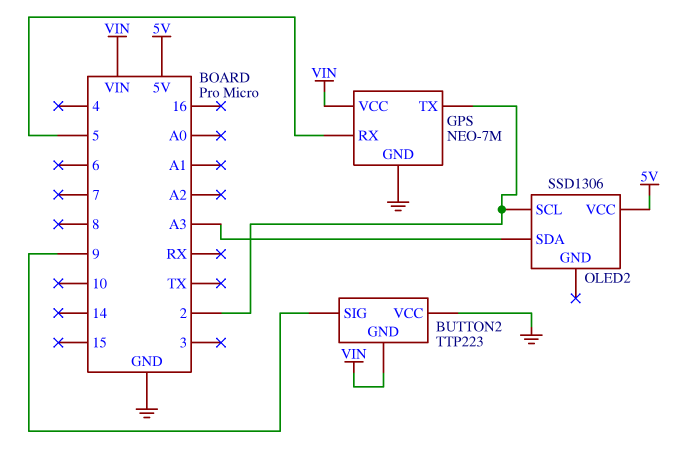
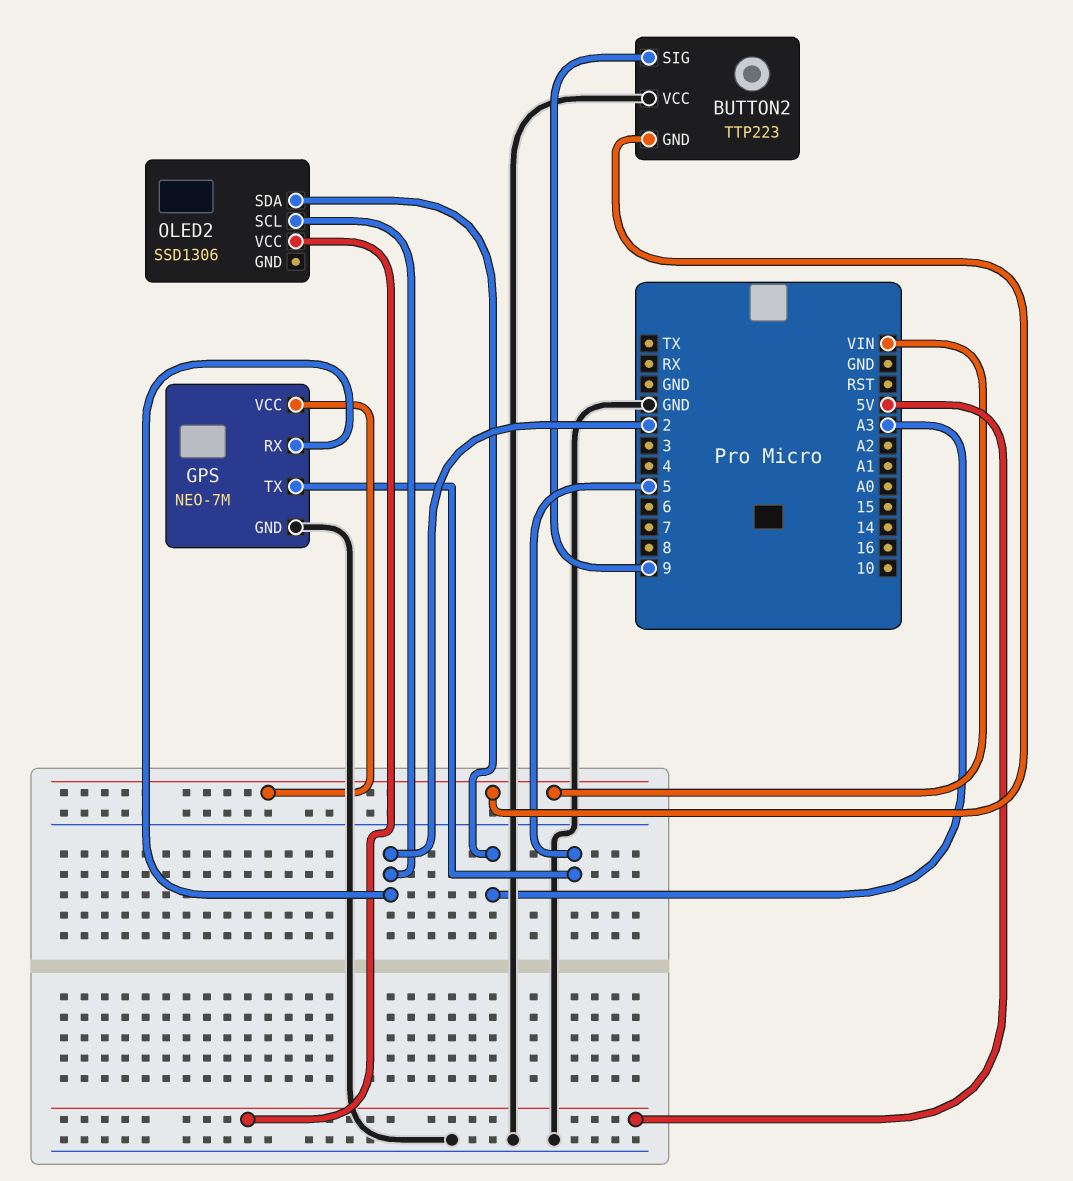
GPS pin RX: 5 -> 2
GPS pin TX: 2 -> 5

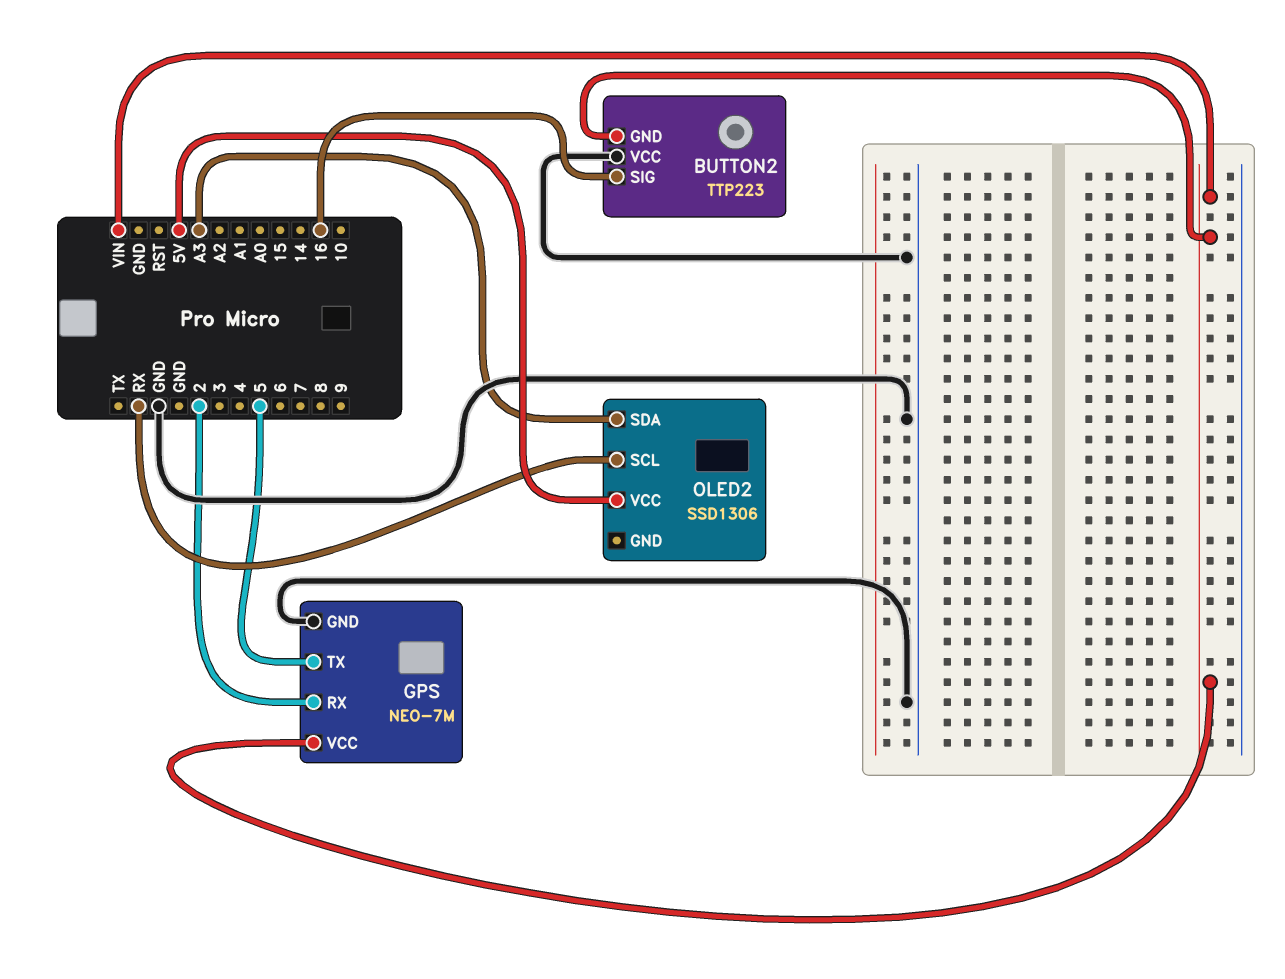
BUTTON2 pin SIG: 9 -> 16
OLED2 pin SCL: 2 -> RX

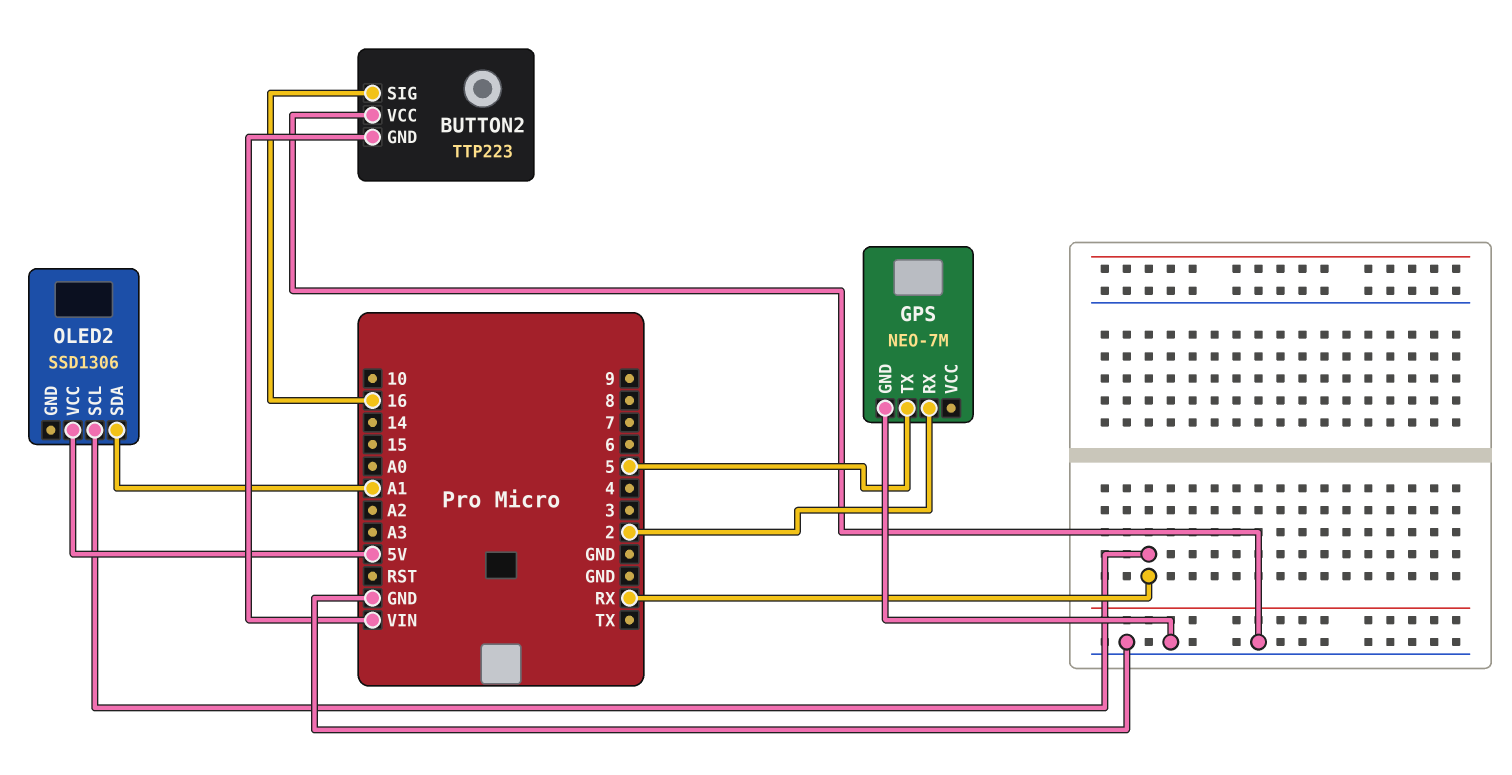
GPS pin VCC: VIN -> none
OLED2 pin SDA: A3 -> A1

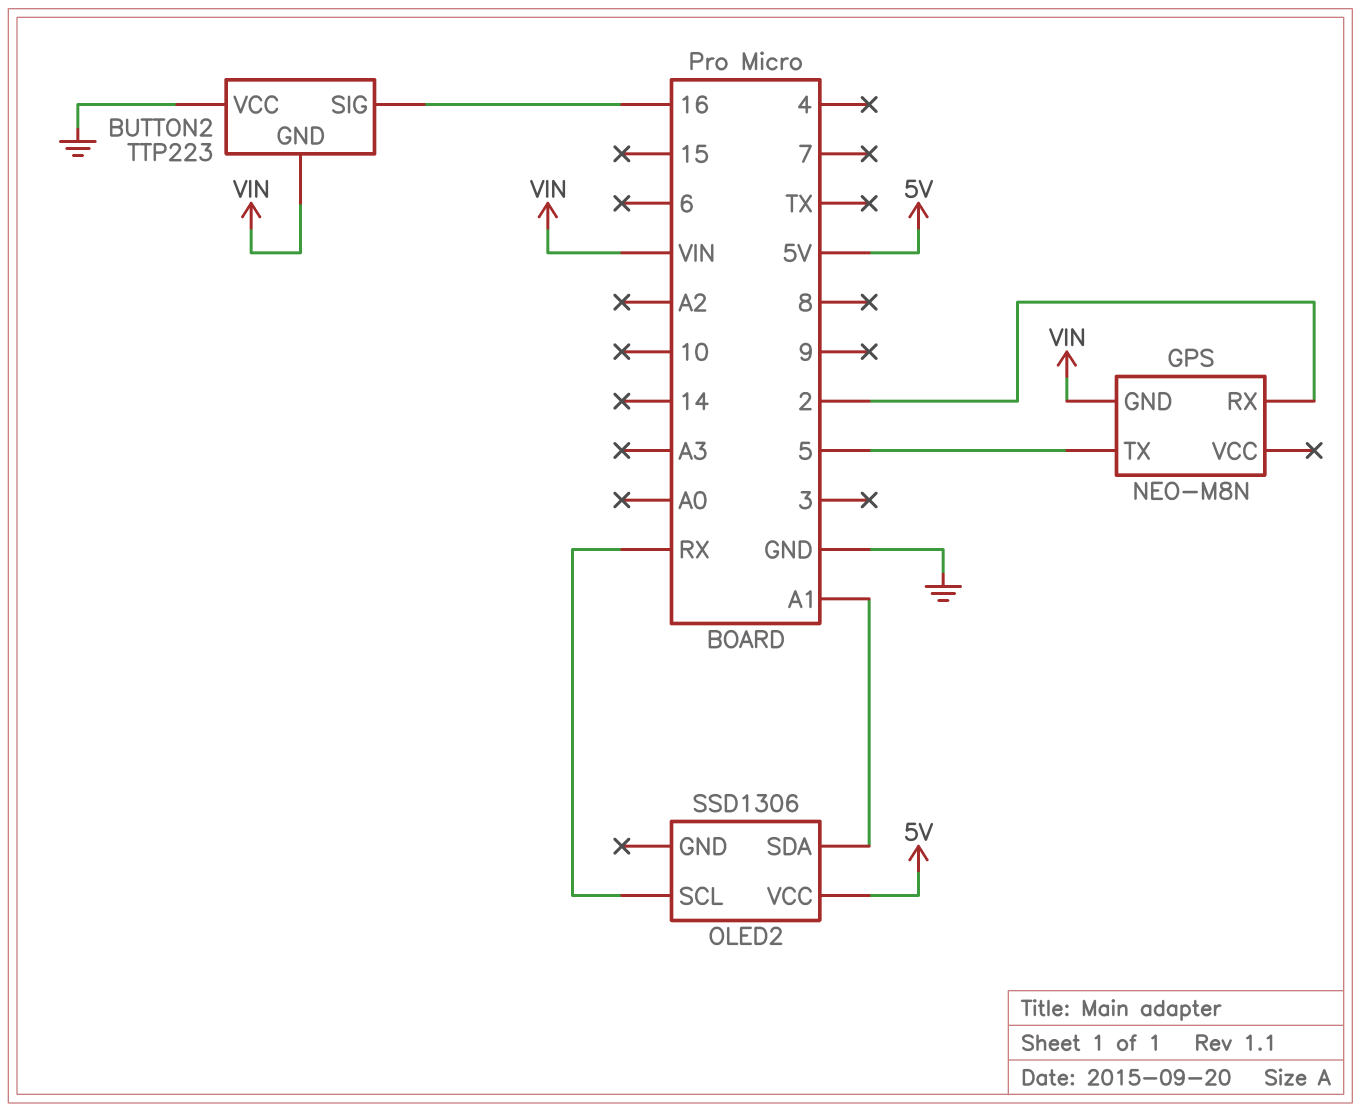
GPS: NEO-7M -> NEO-M8N
GPS pin GND: GND -> VIN

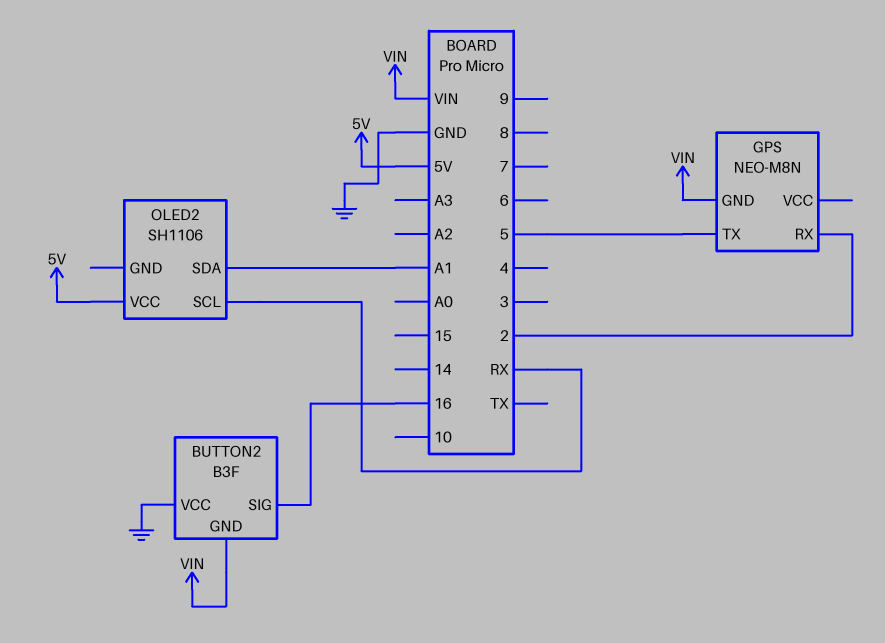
BUTTON2: TTP223 -> B3F
OLED2: SSD1306 -> SH1106

